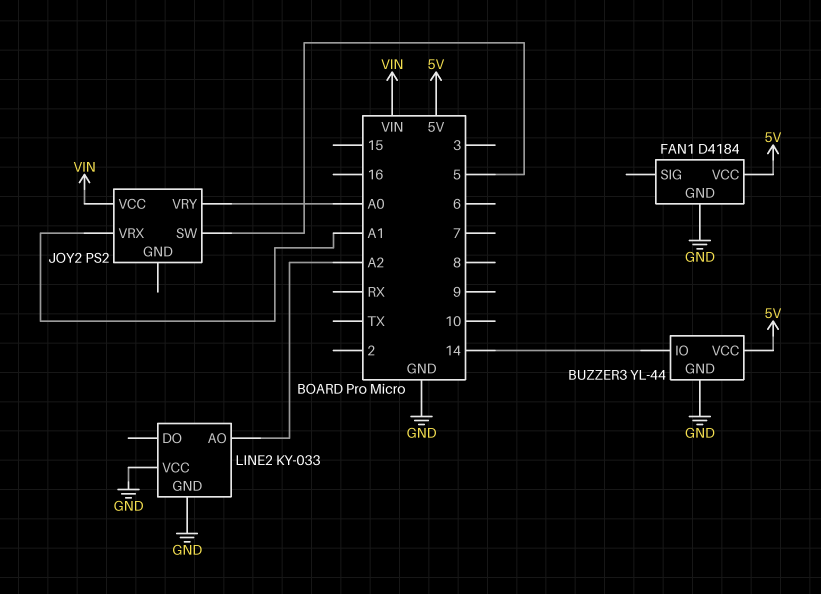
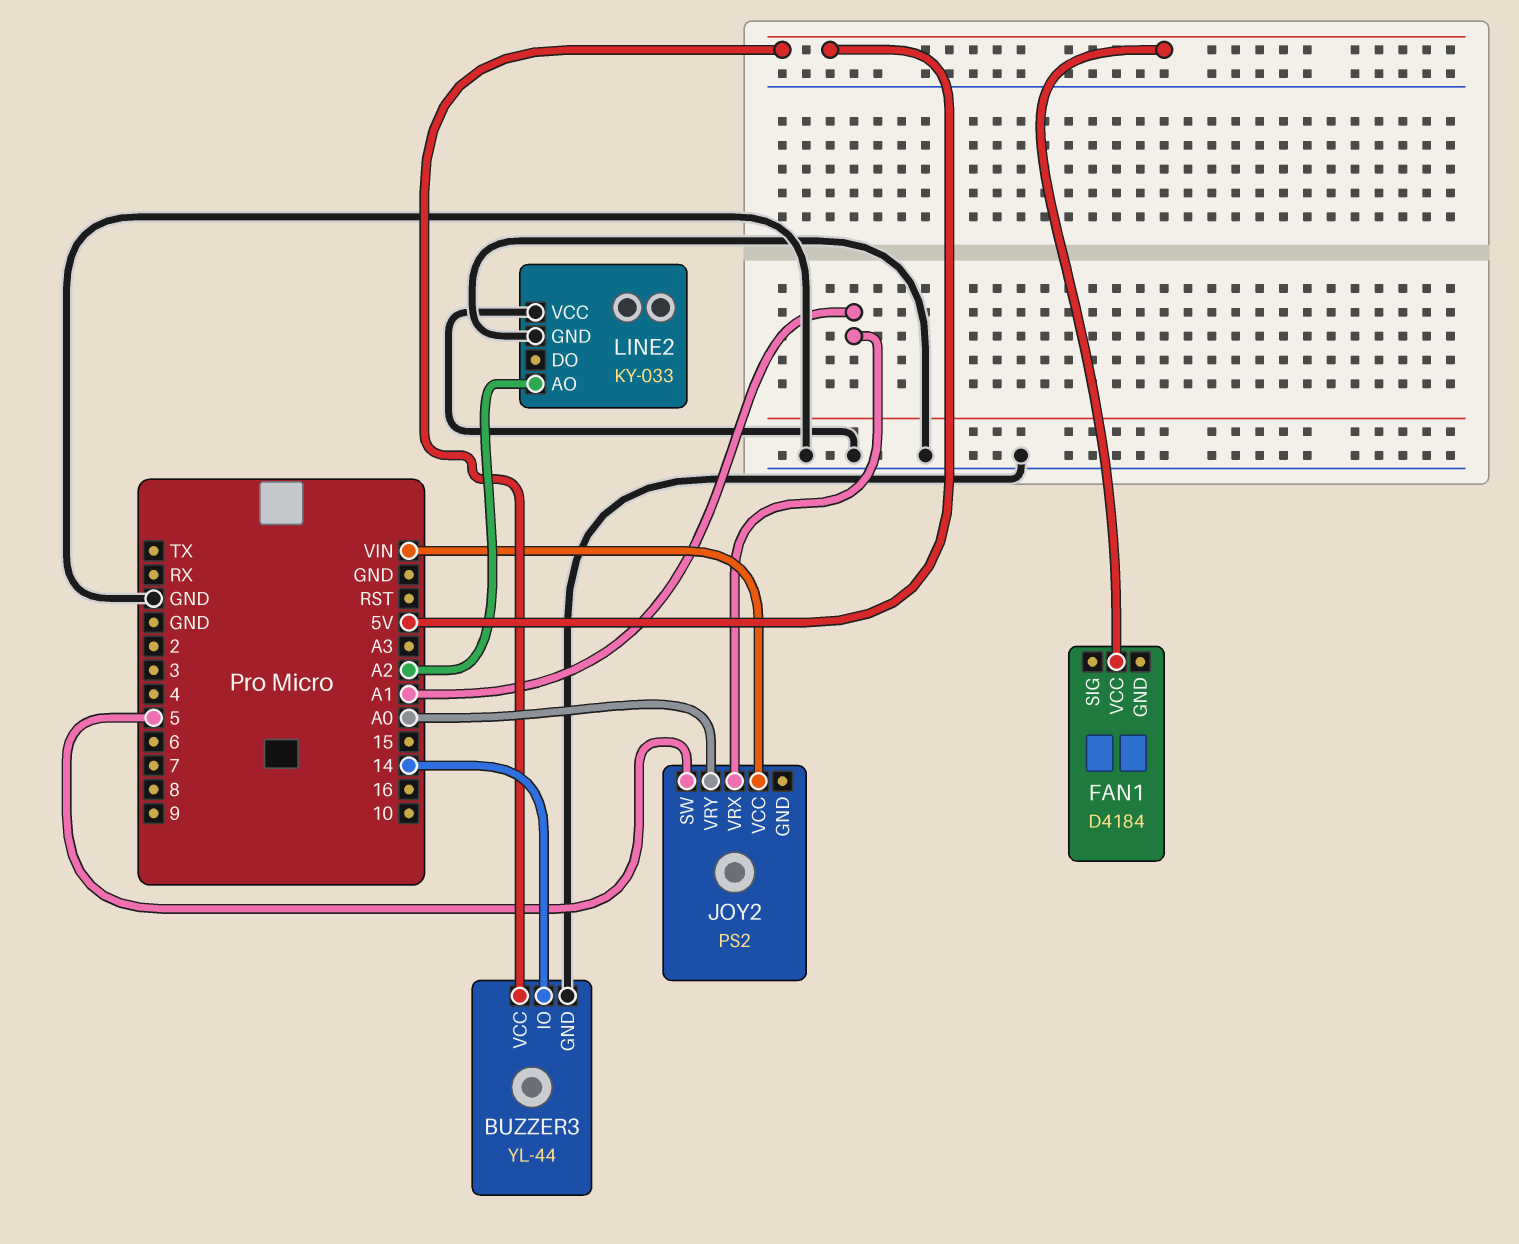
FAN1 pin GND: GND -> none

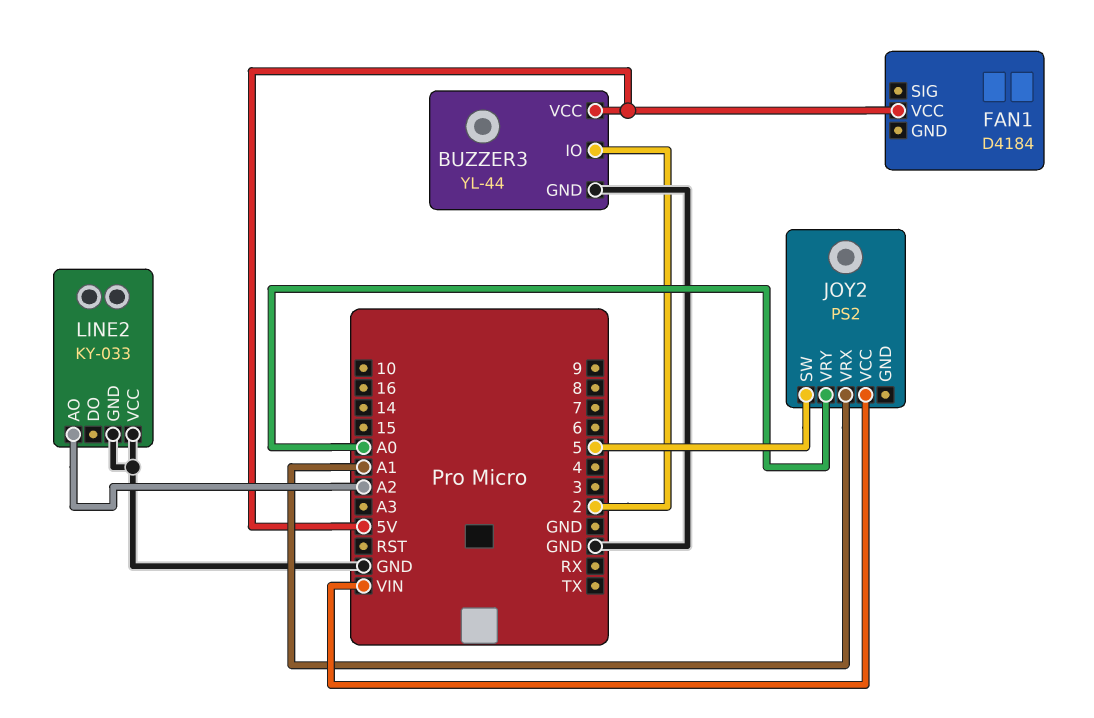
BUZZER3 pin IO: 14 -> 2

